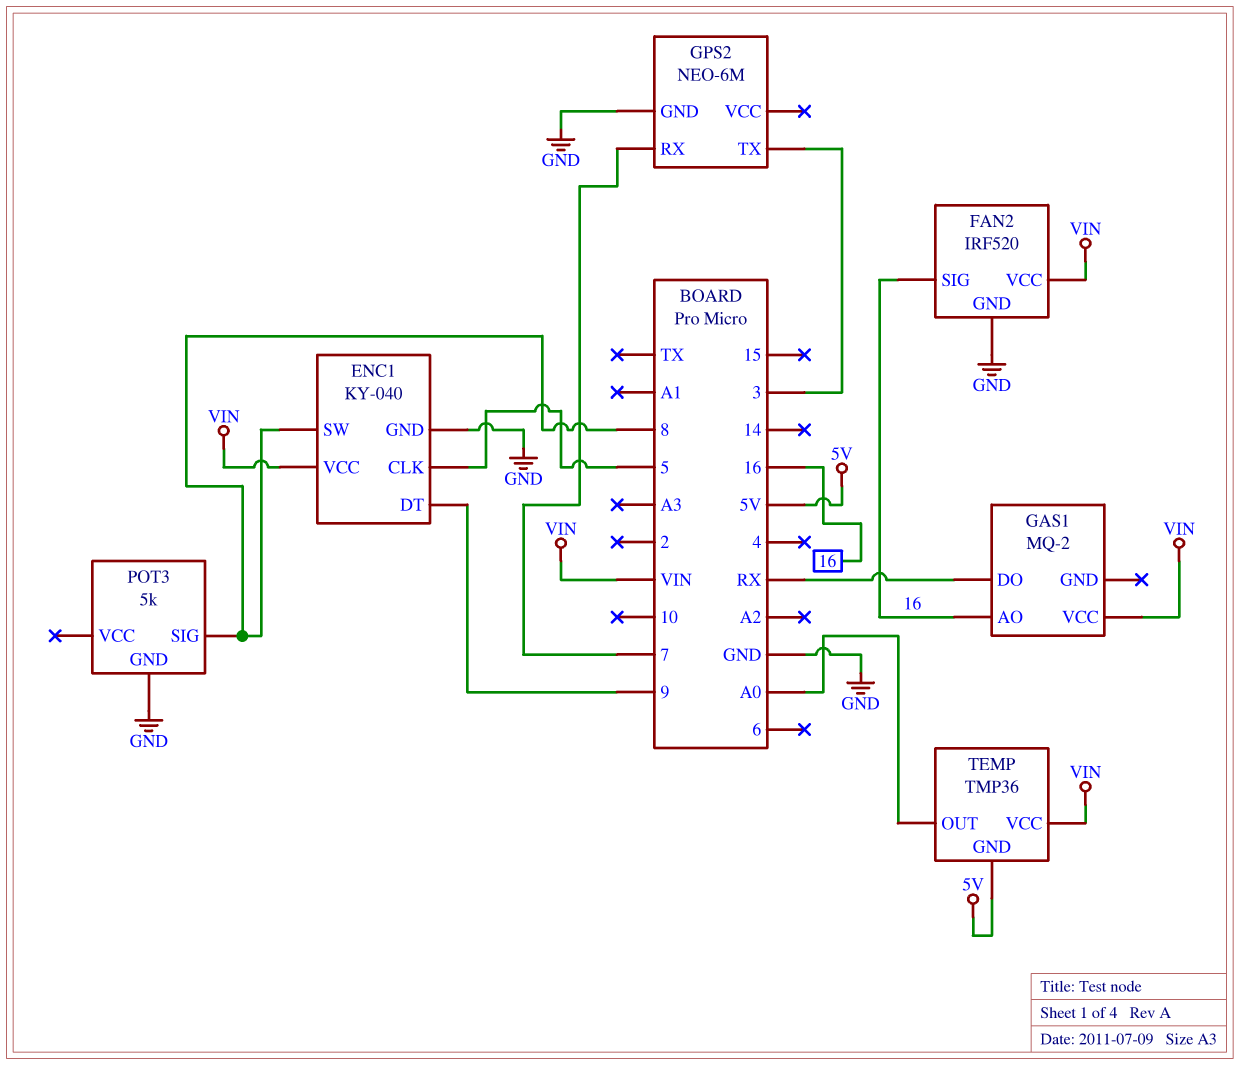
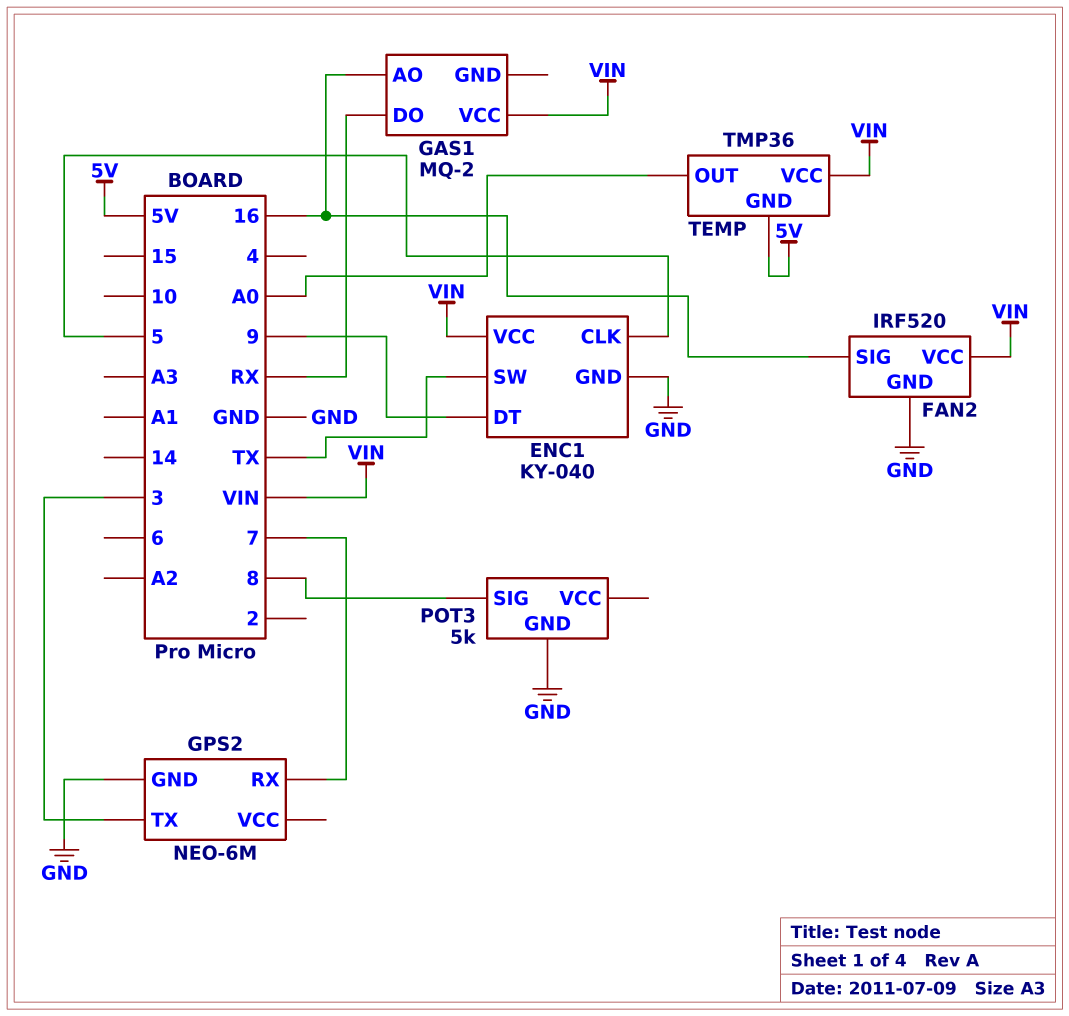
ENC1 pin SW: 8 -> TX

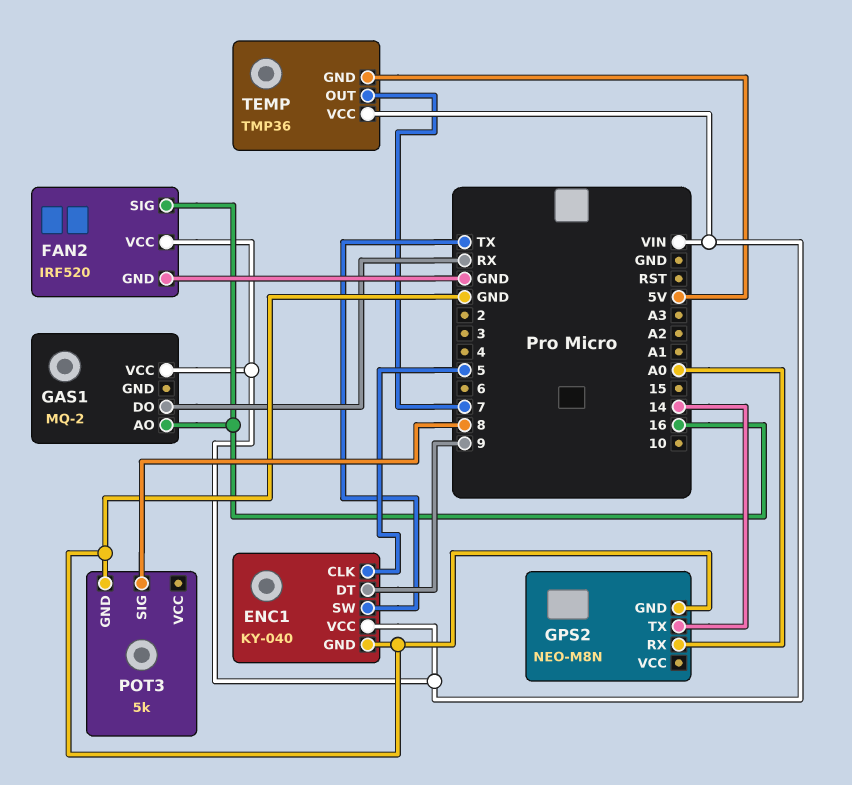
GPS2: NEO-6M -> NEO-M8N
GPS2 pin RX: 7 -> A0
GPS2 pin TX: 3 -> 14
TEMP pin OUT: A0 -> 7

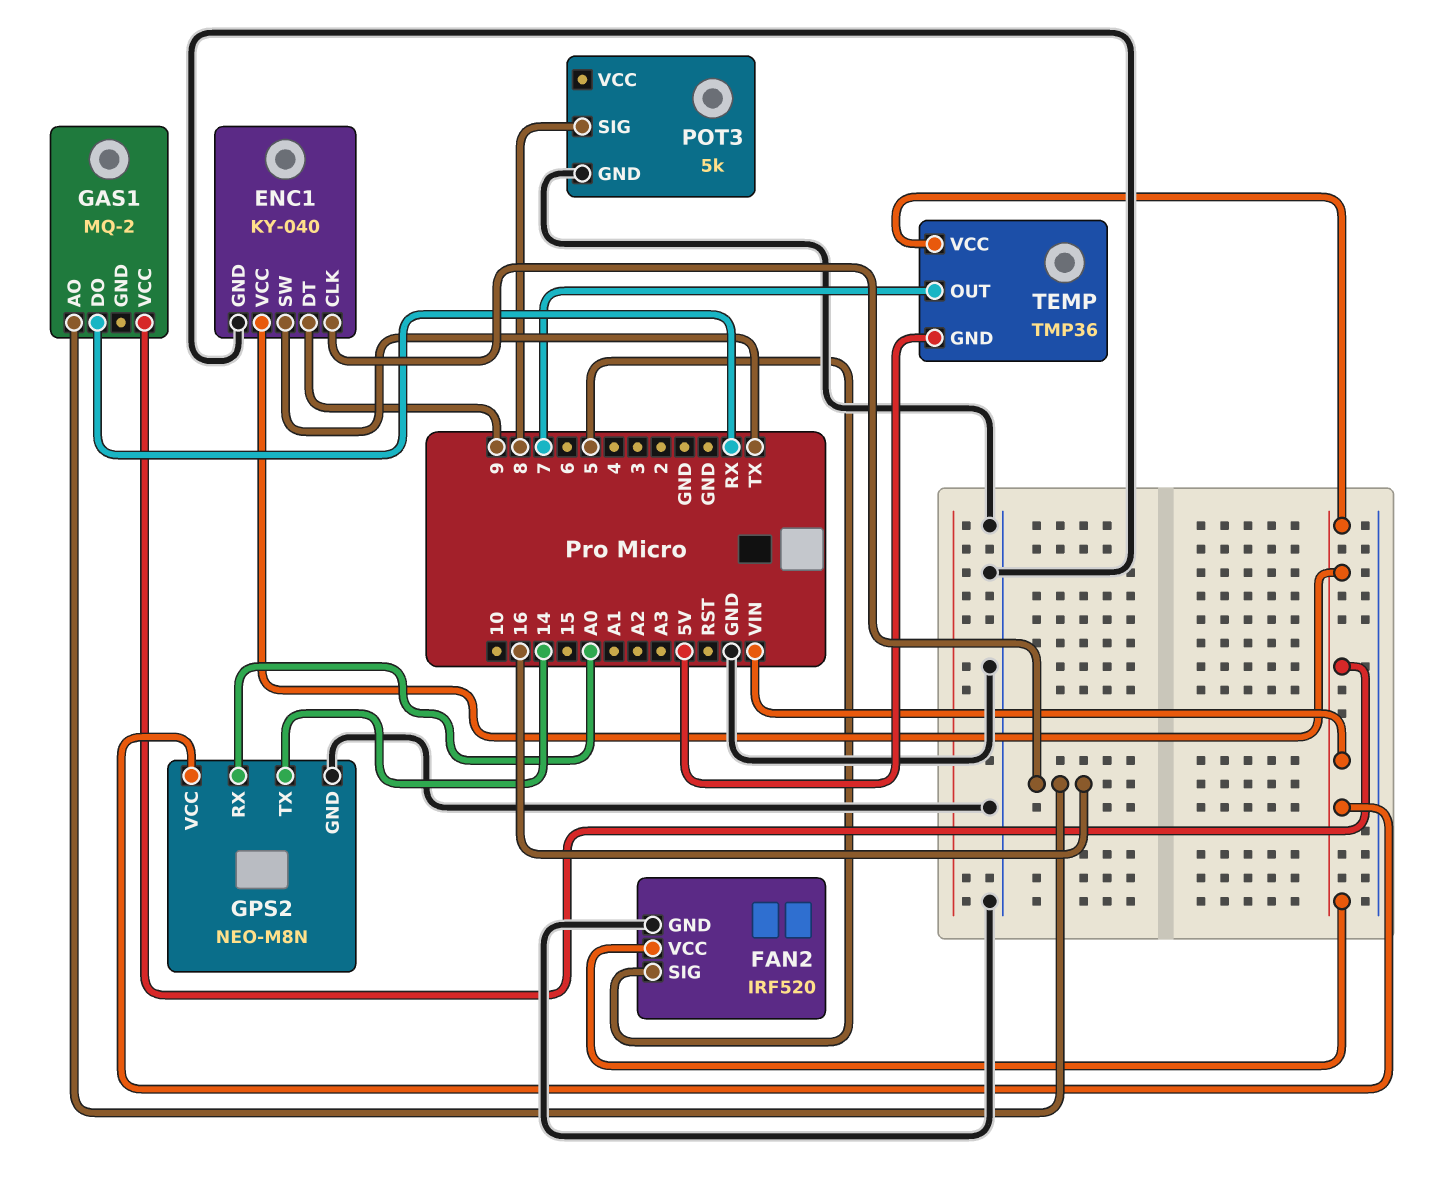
ENC1 pin CLK: 5 -> 16
FAN2 pin SIG: 16 -> 5
GPS2 pin VCC: none -> VIN

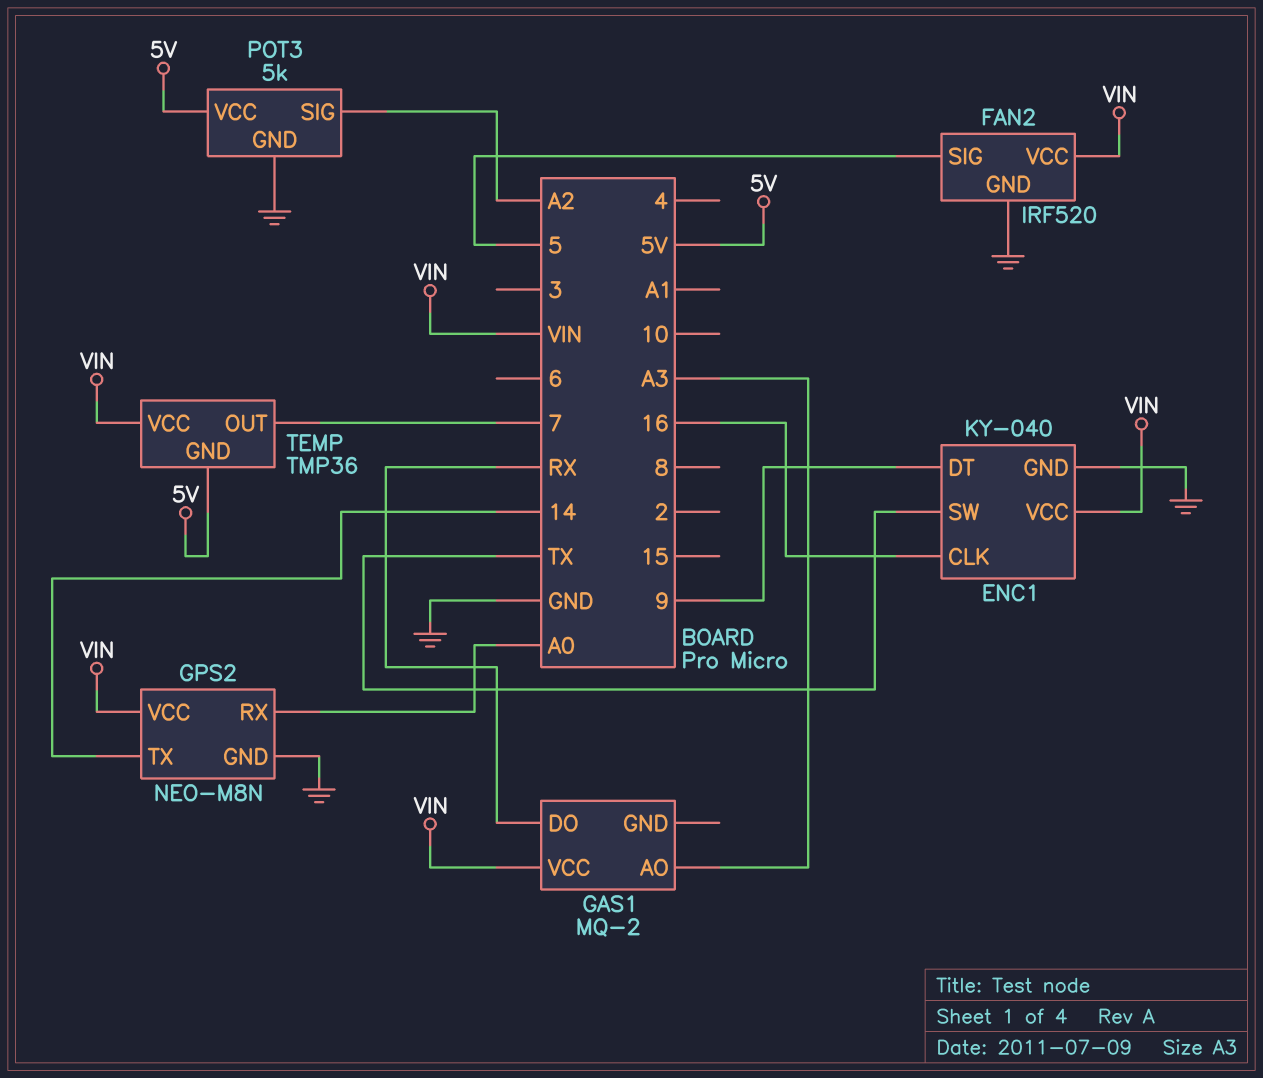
GAS1 pin AO: 16 -> A3
POT3 pin SIG: 8 -> A2
POT3 pin VCC: none -> 5V

